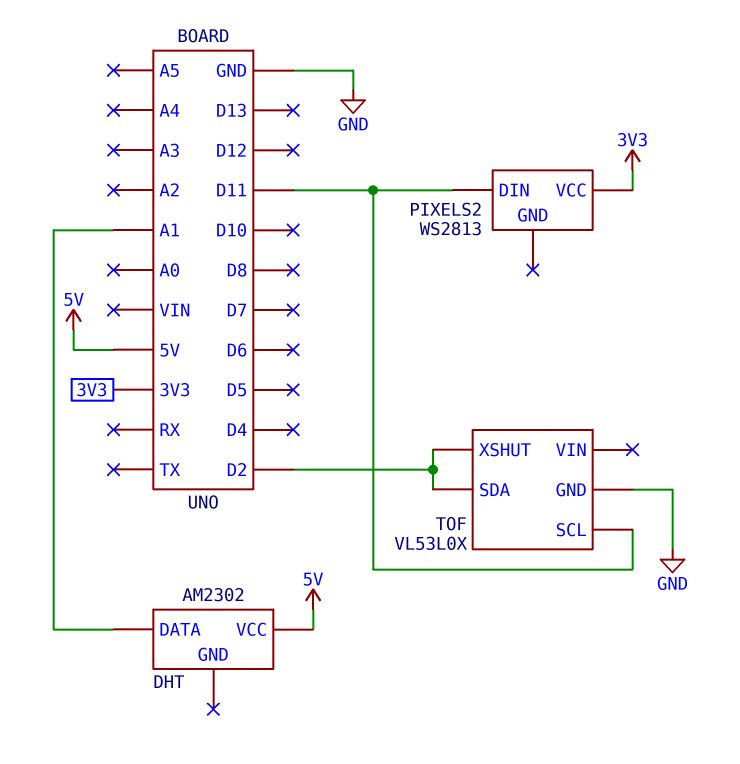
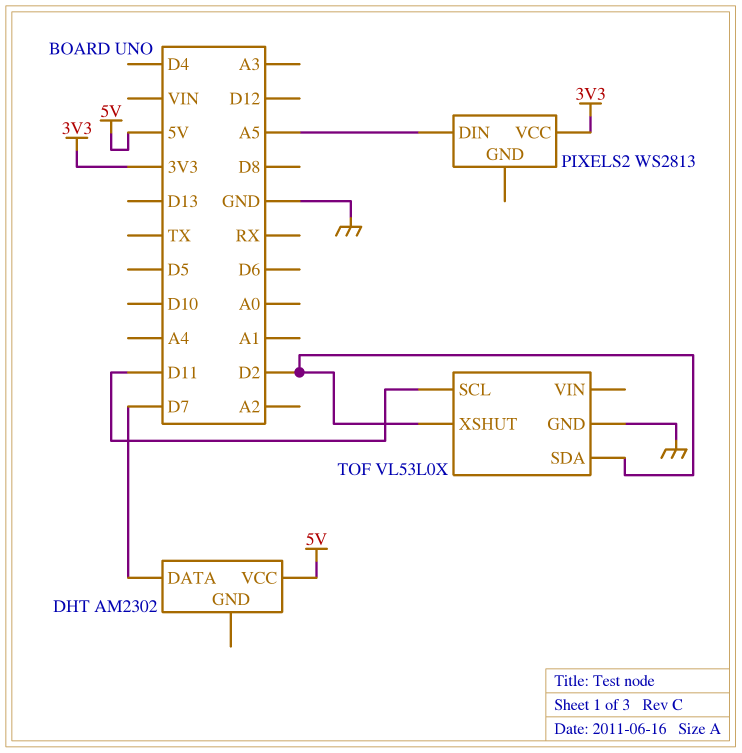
DHT pin DATA: A1 -> D7
PIXELS2 pin DIN: D11 -> A5

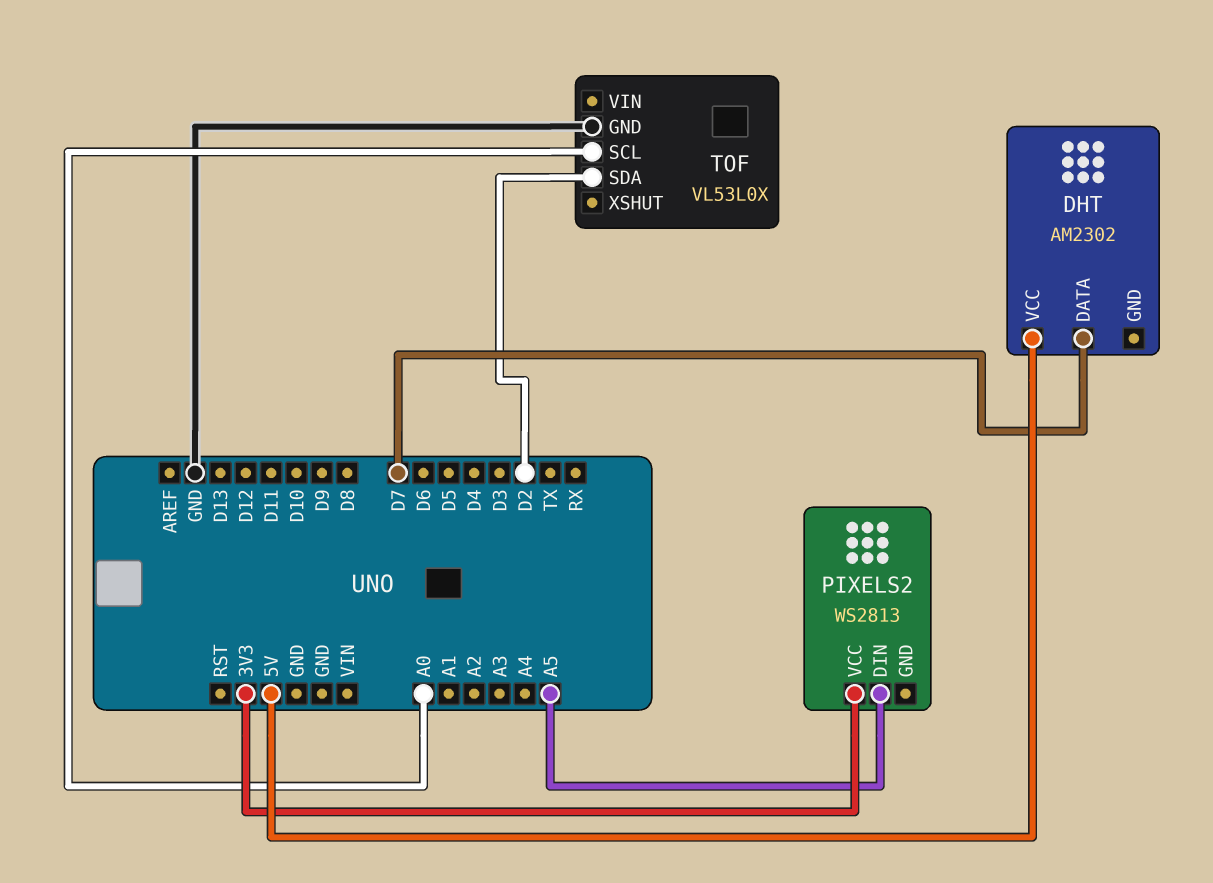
TOF pin SCL: D11 -> A0
TOF pin XSHUT: D2 -> none

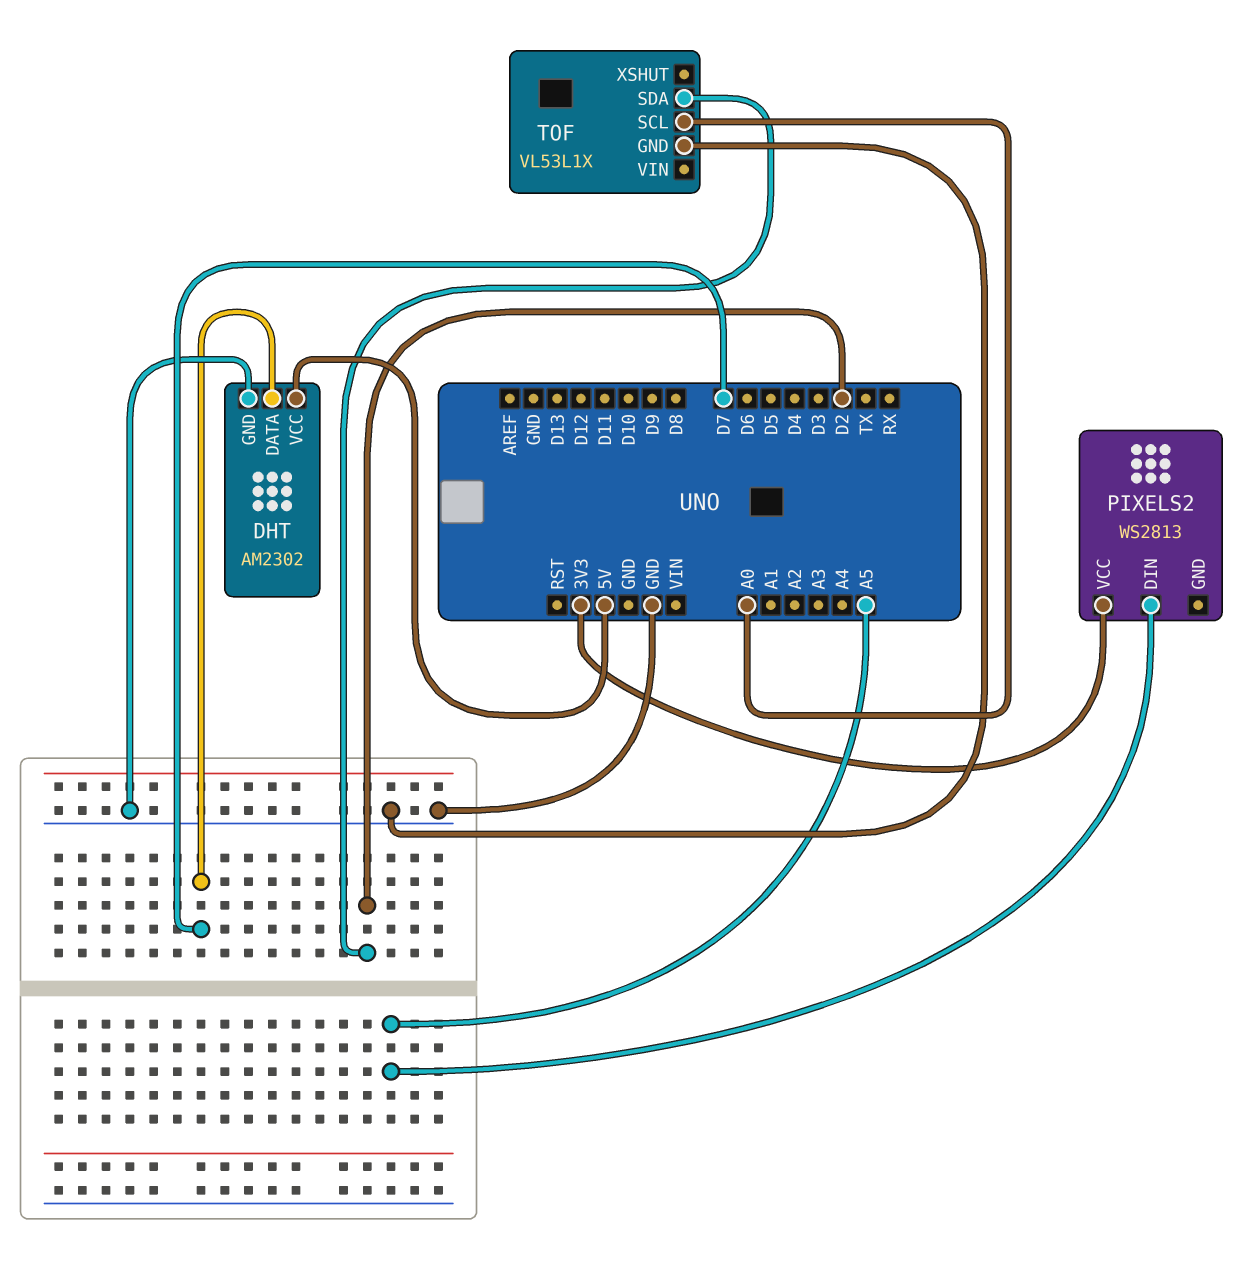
DHT pin GND: none -> GND
TOF: VL53L0X -> VL53L1X

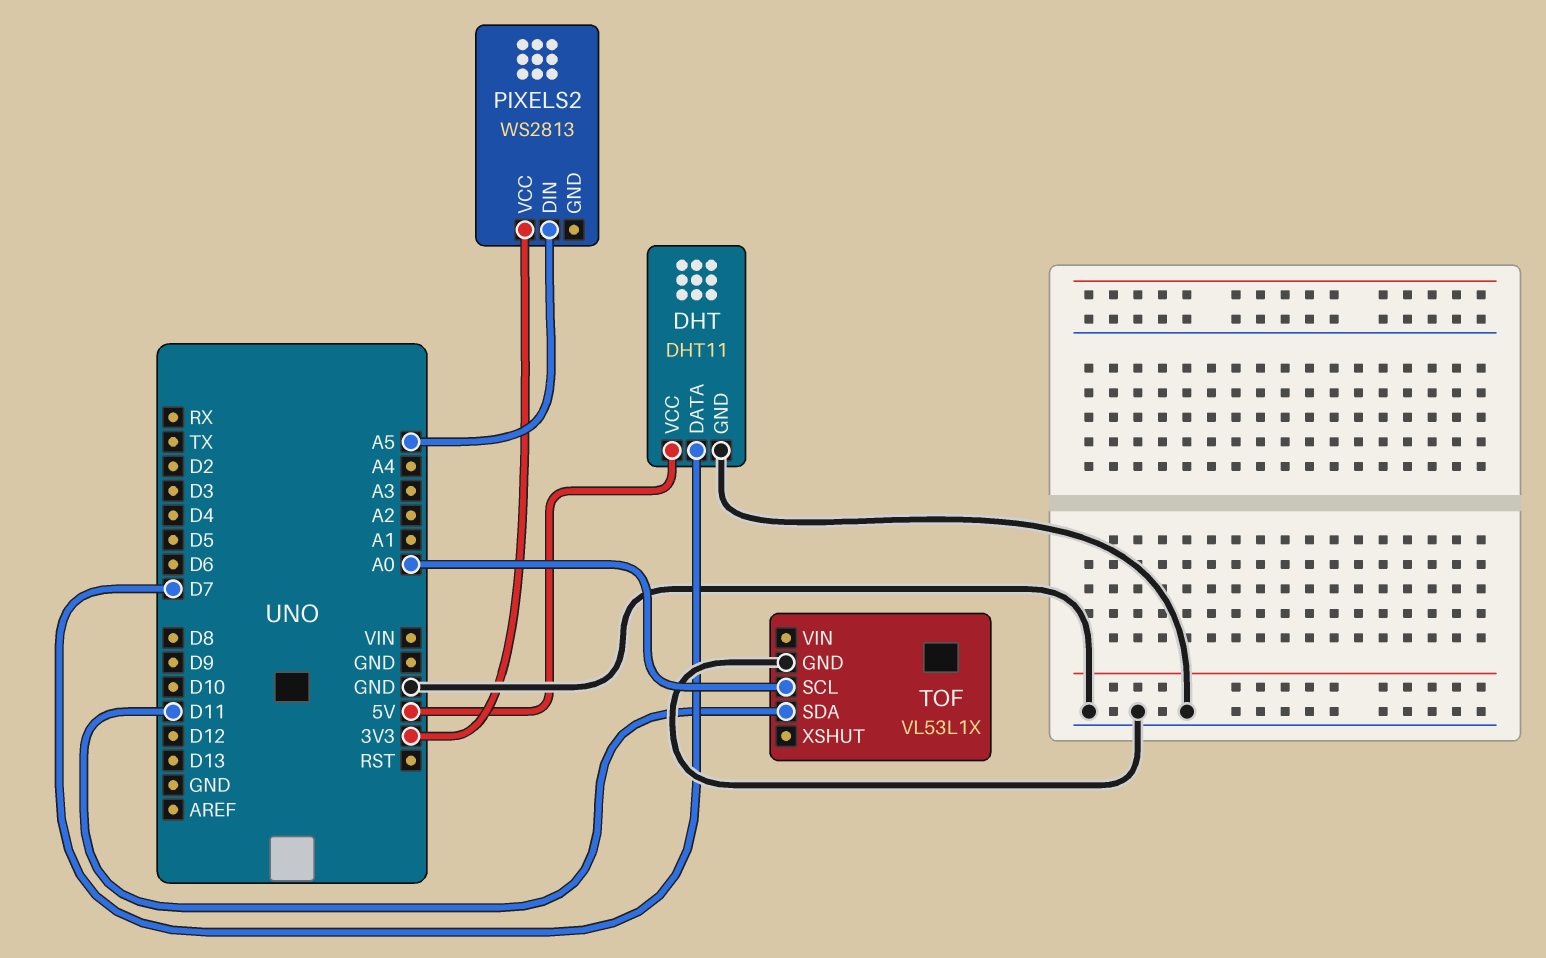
DHT: AM2302 -> DHT11
TOF pin SDA: D2 -> D11

